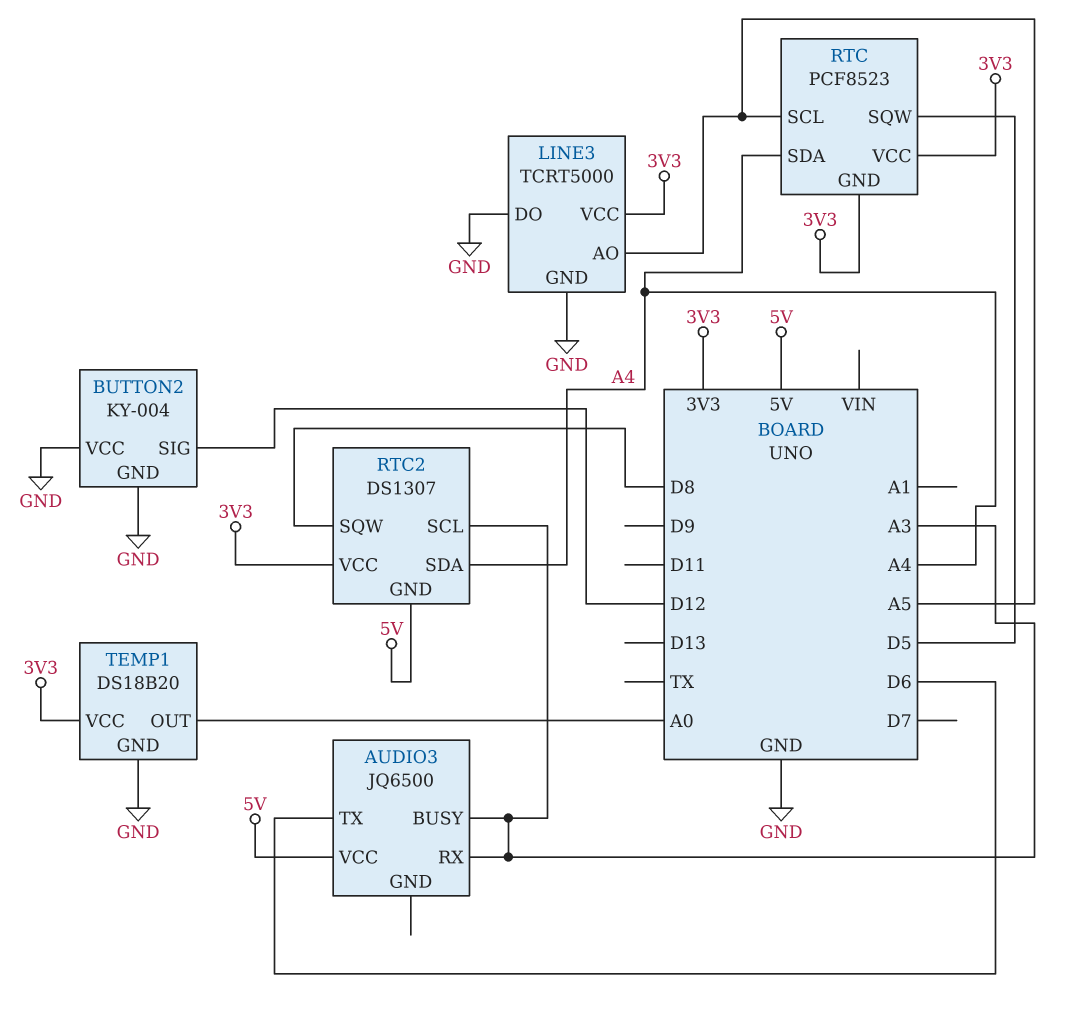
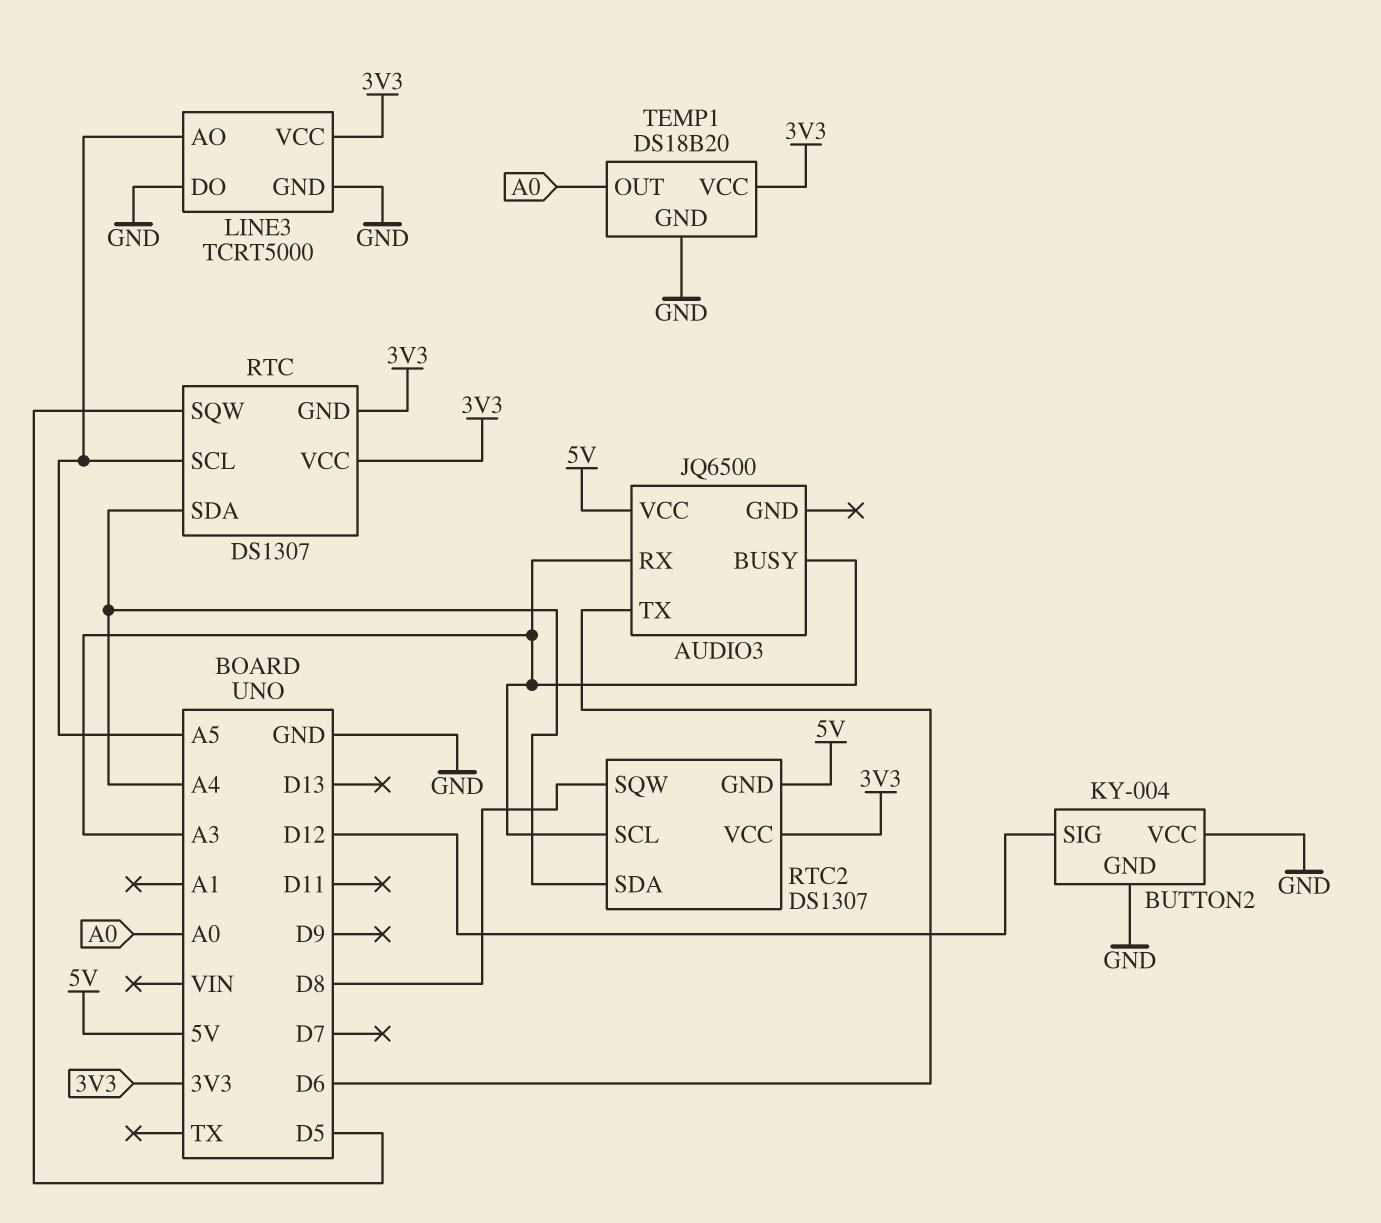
RTC: PCF8523 -> DS1307

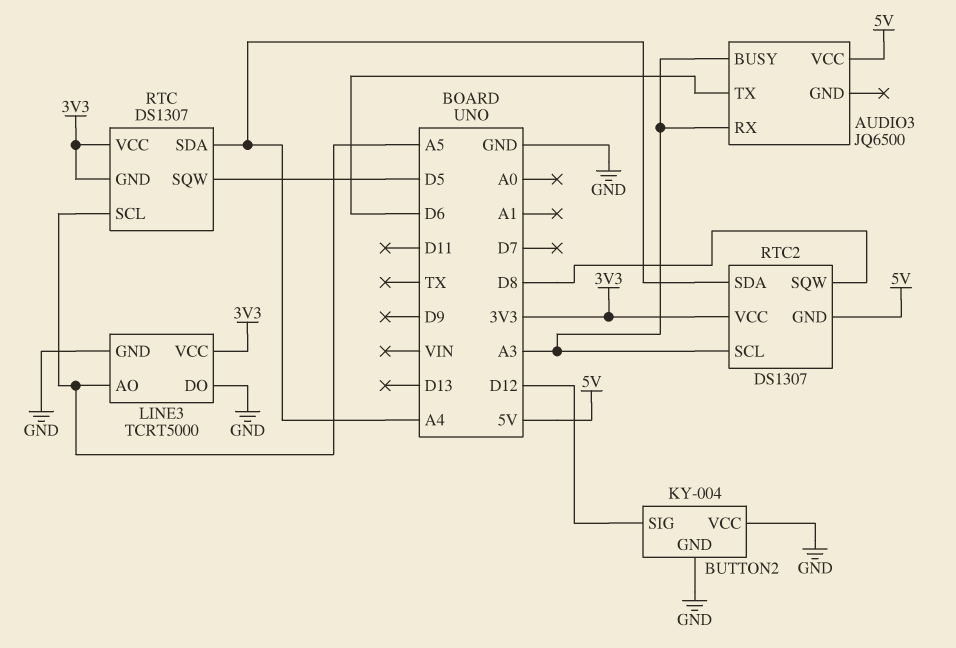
TEMP1: DS18B20 -> none
TEMP1 pin GND: GND -> none
TEMP1 pin OUT: A0 -> none
TEMP1 pin VCC: 3V3 -> none

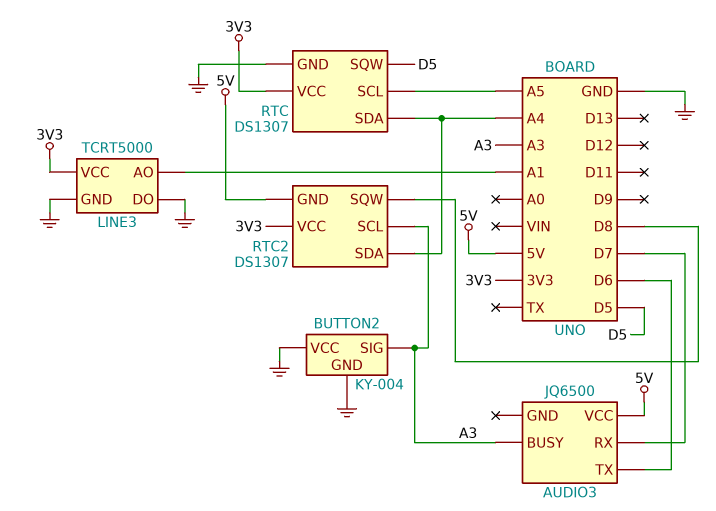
AUDIO3 pin RX: A3 -> D7
BUTTON2 pin SIG: D12 -> A3
LINE3 pin AO: A5 -> A1
RTC pin GND: 3V3 -> GND

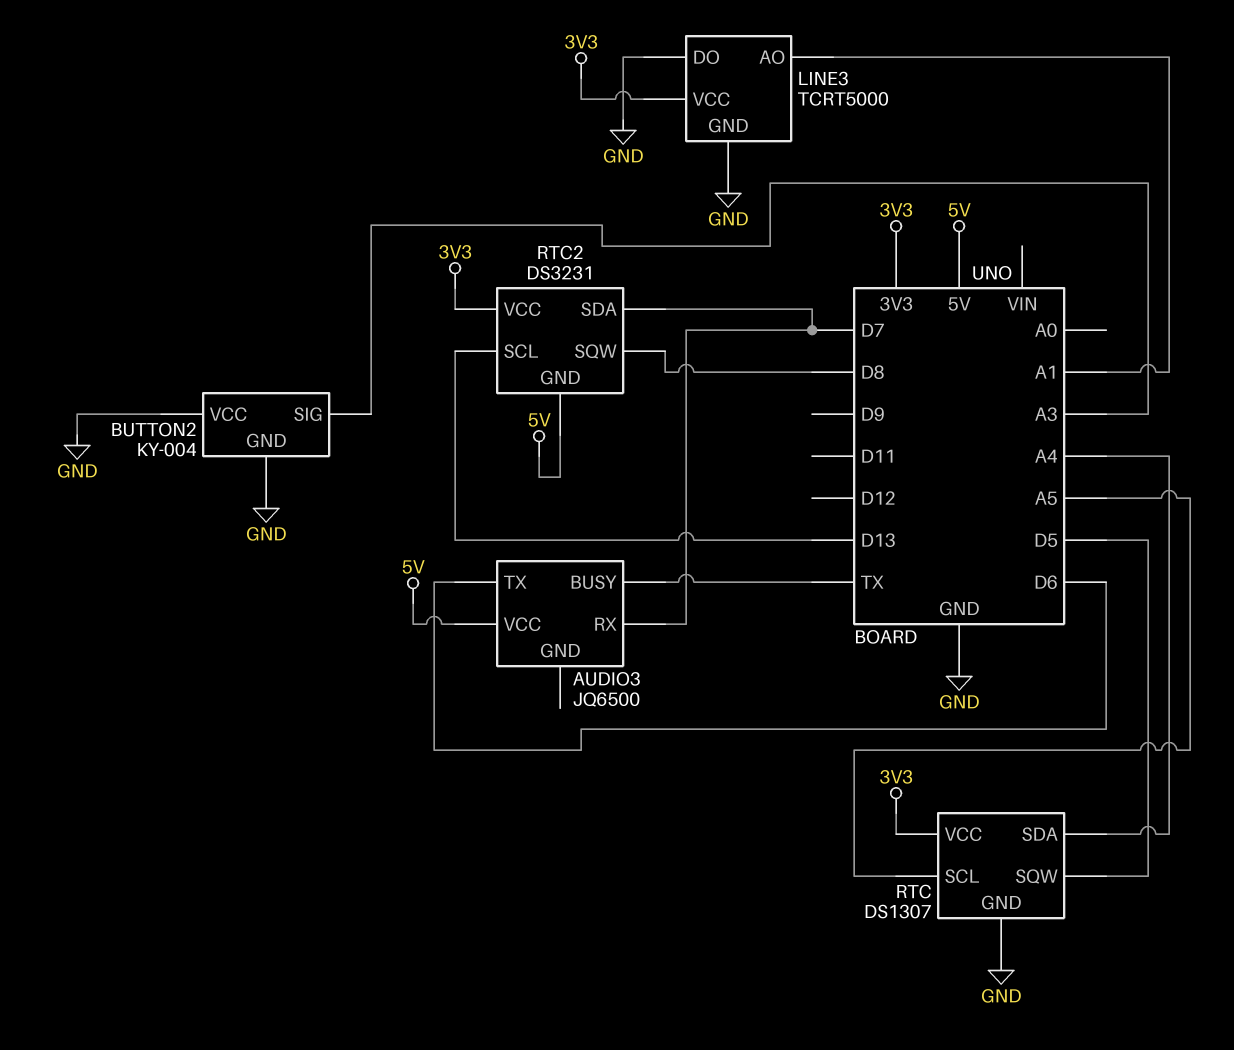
AUDIO3 pin BUSY: A3 -> TX
RTC2: DS1307 -> DS3231
RTC2 pin SCL: A3 -> D13
RTC2 pin SDA: A4 -> D7

